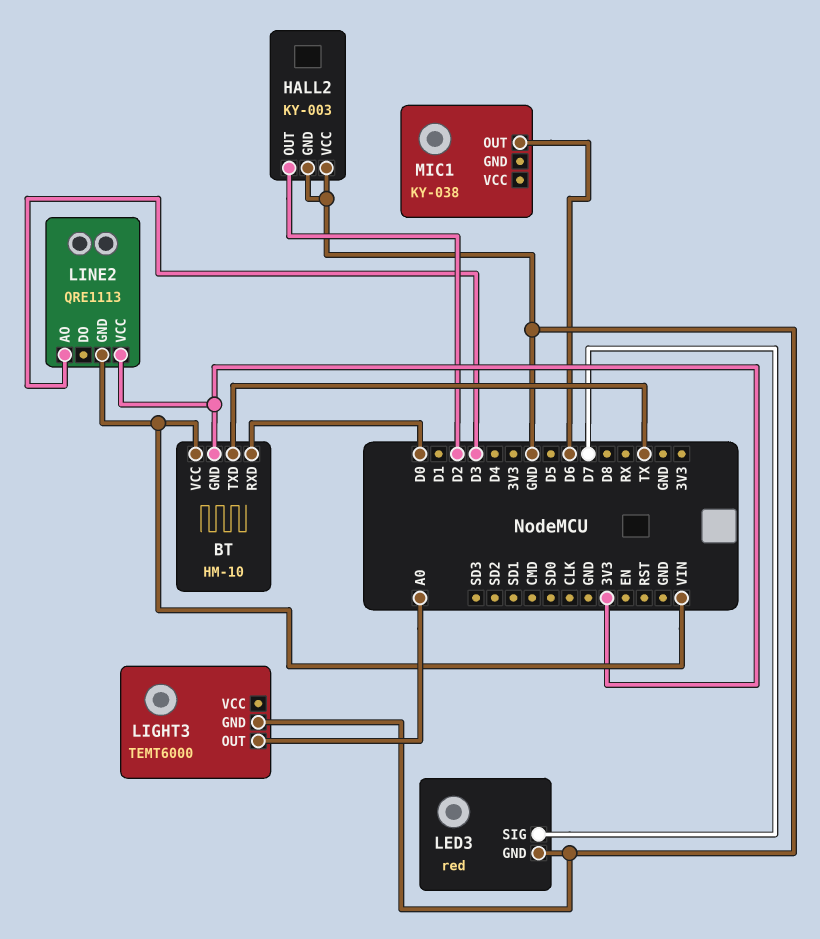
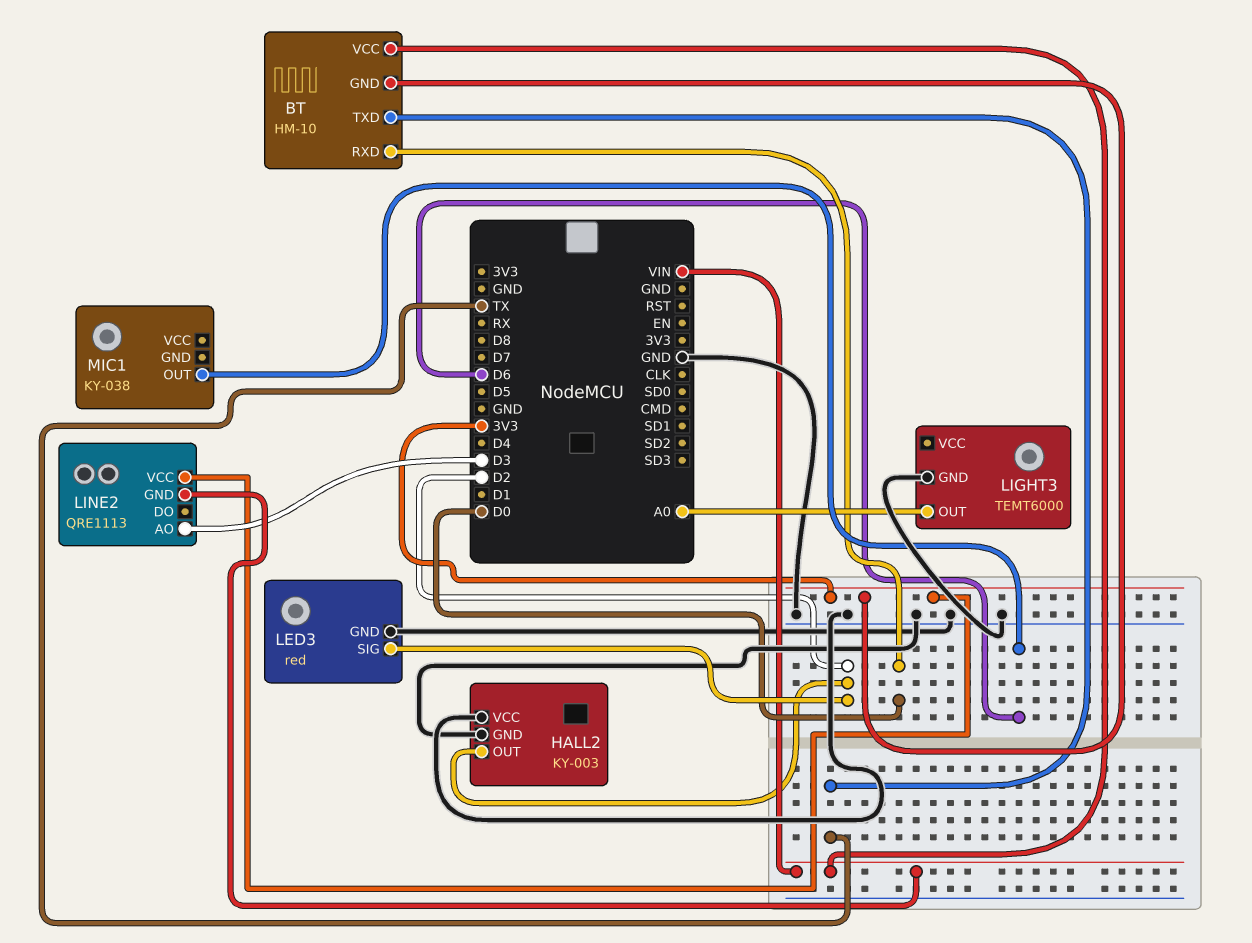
LED3 pin SIG: D7 -> D2

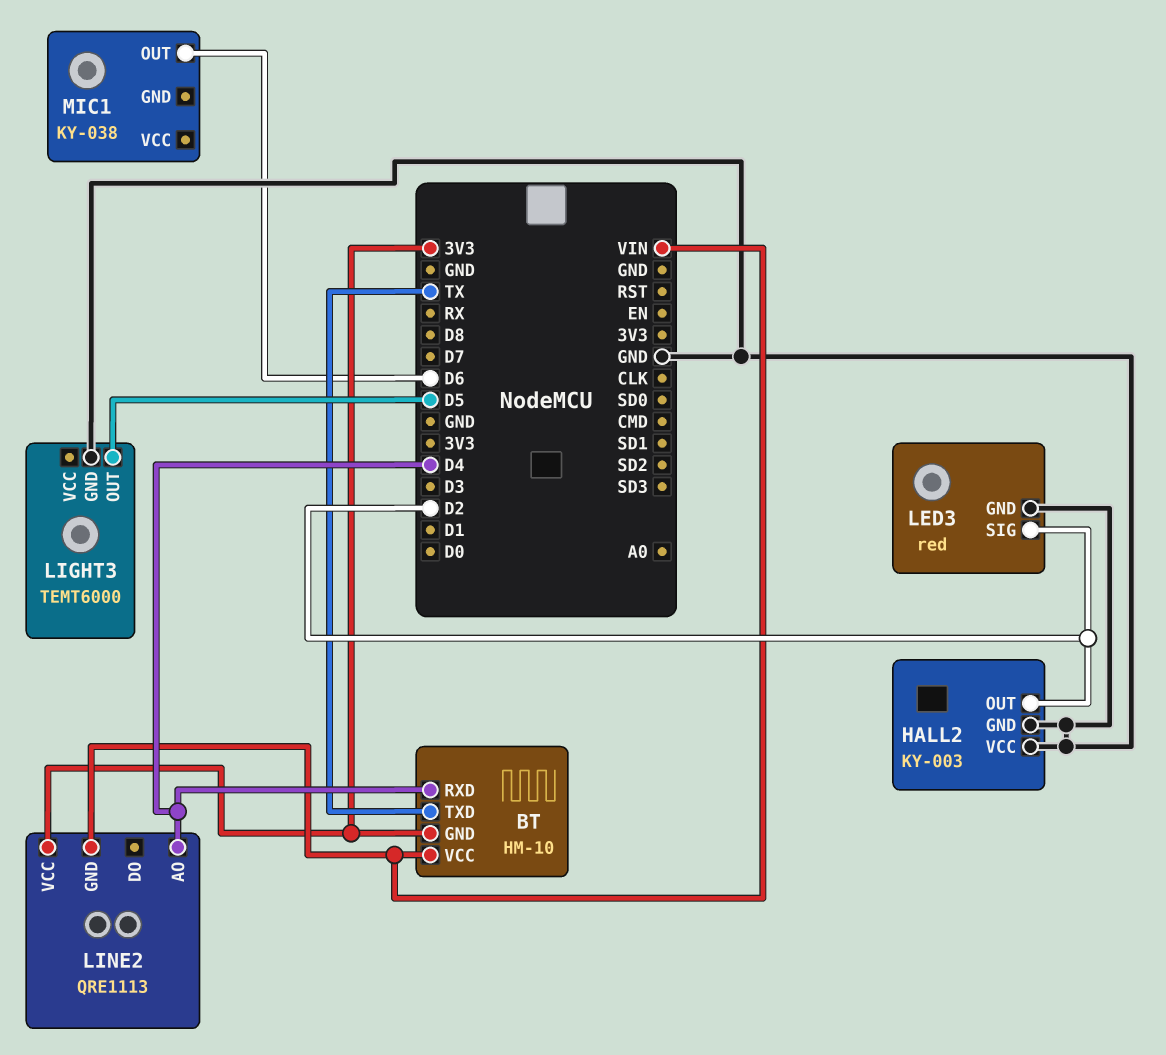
BT pin RXD: D0 -> D4
LIGHT3 pin OUT: A0 -> D5
LINE2 pin AO: D3 -> D4

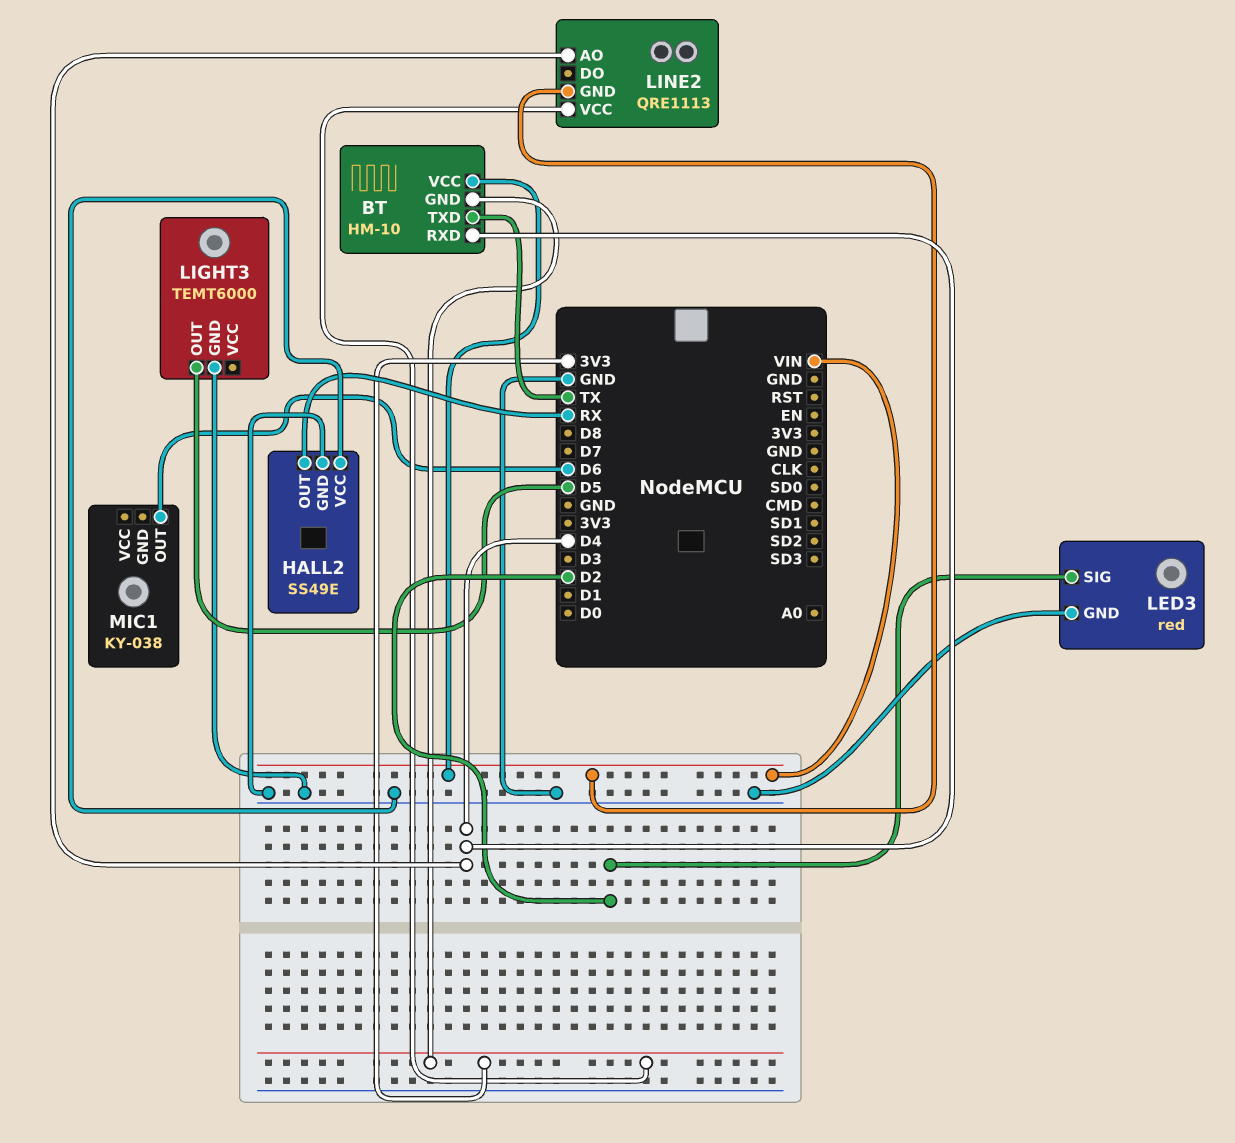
HALL2: KY-003 -> SS49E
HALL2 pin OUT: D2 -> RX

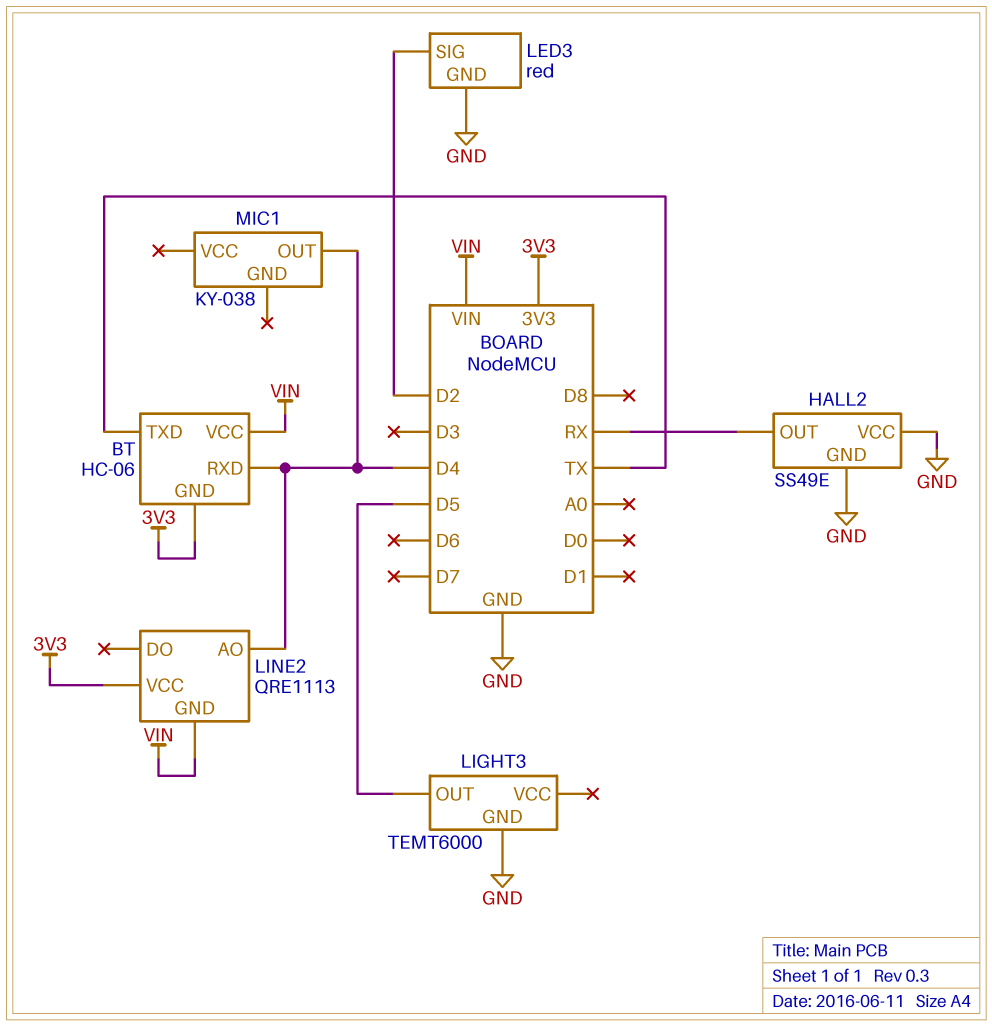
BT: HM-10 -> HC-06
MIC1 pin OUT: D6 -> D4

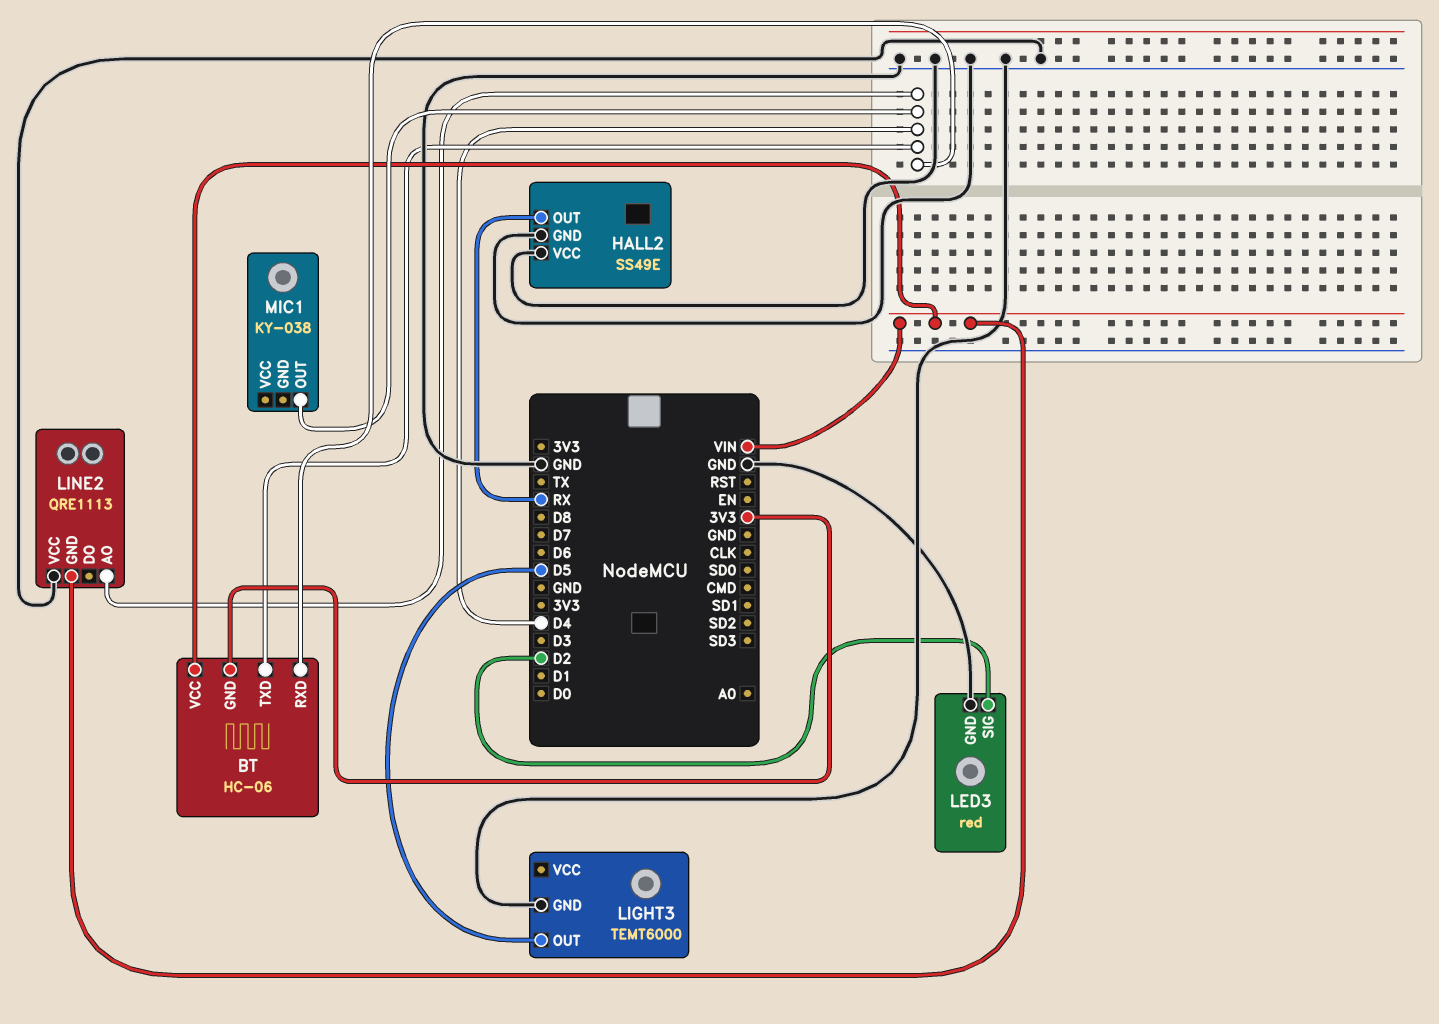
BT pin TXD: TX -> D4
LINE2 pin VCC: 3V3 -> GND

